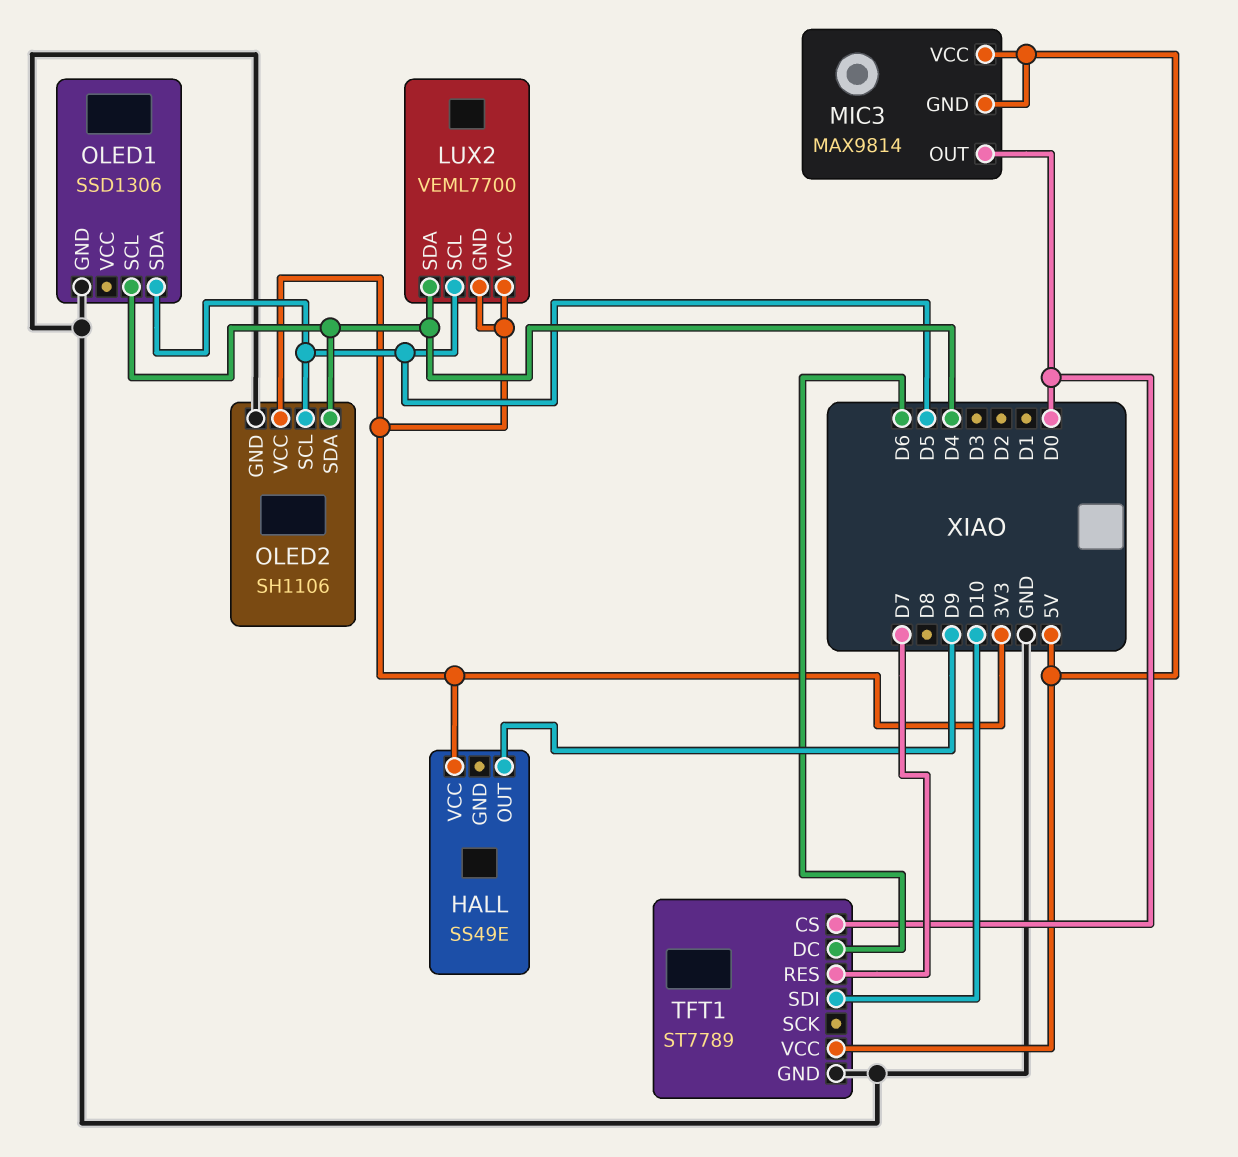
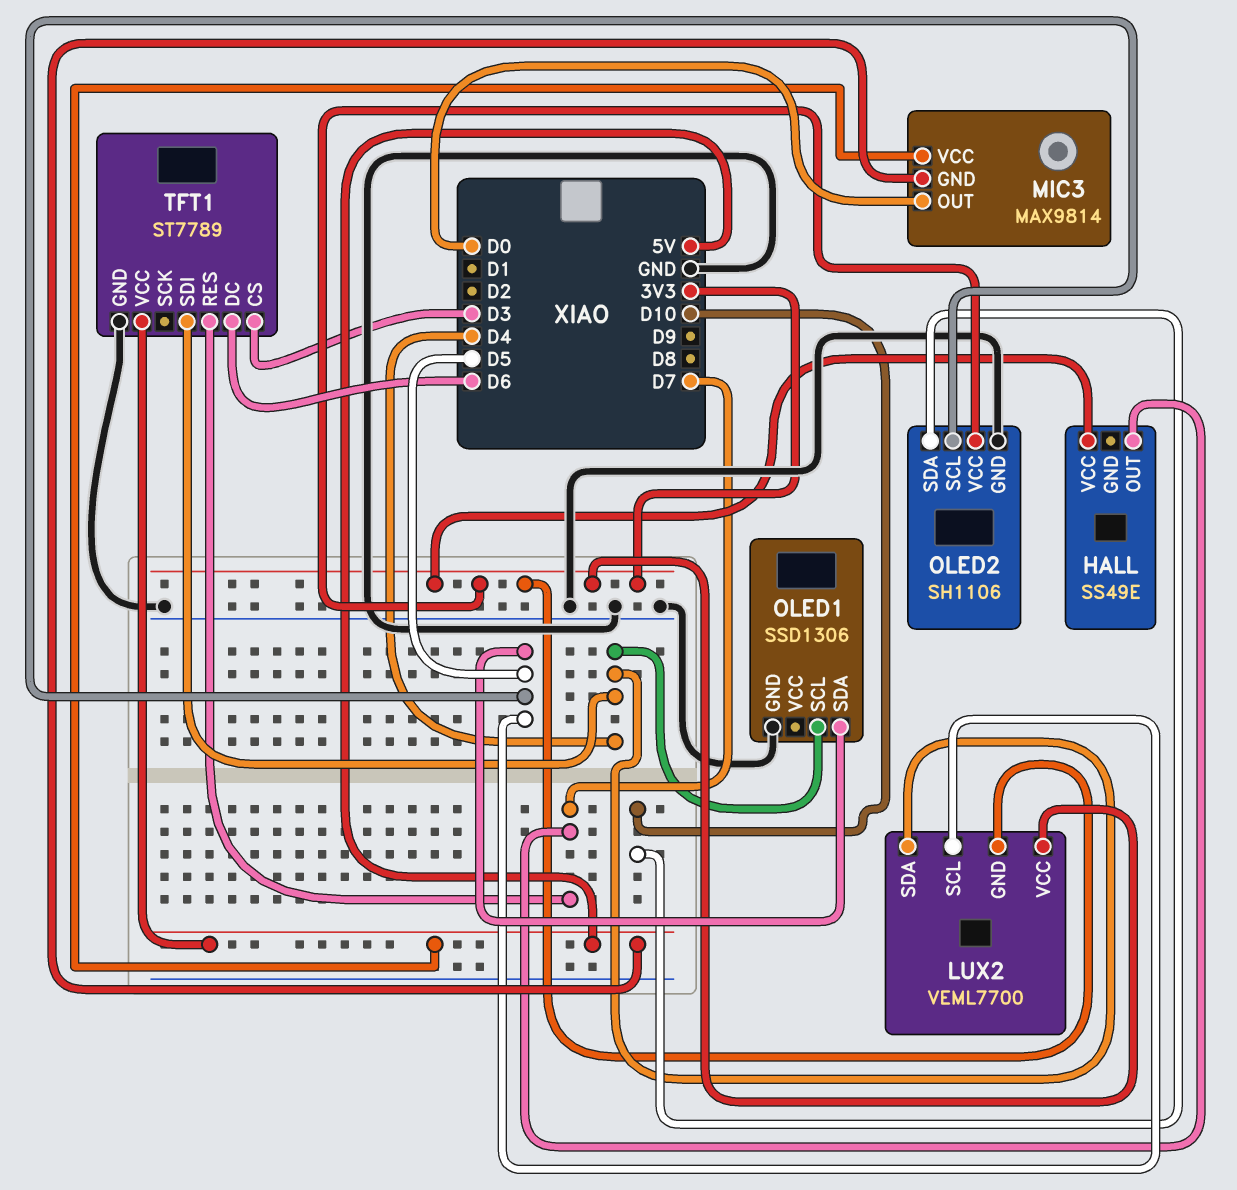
HALL pin OUT: D9 -> D7
OLED2 pin SDA: D4 -> D10
TFT1 pin CS: D0 -> D3
TFT1 pin SDI: D10 -> D4

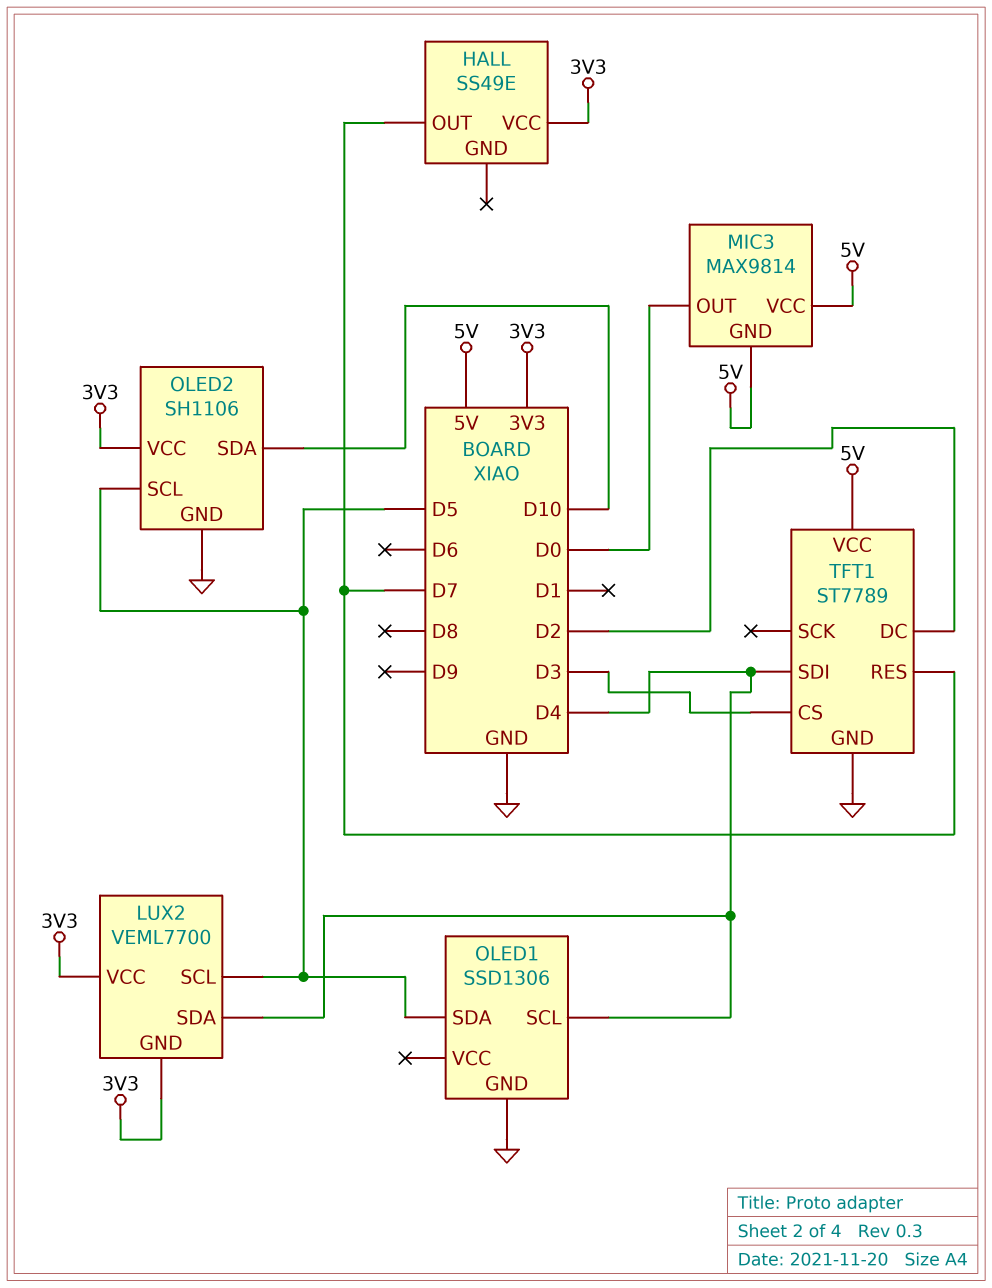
TFT1 pin DC: D6 -> D2

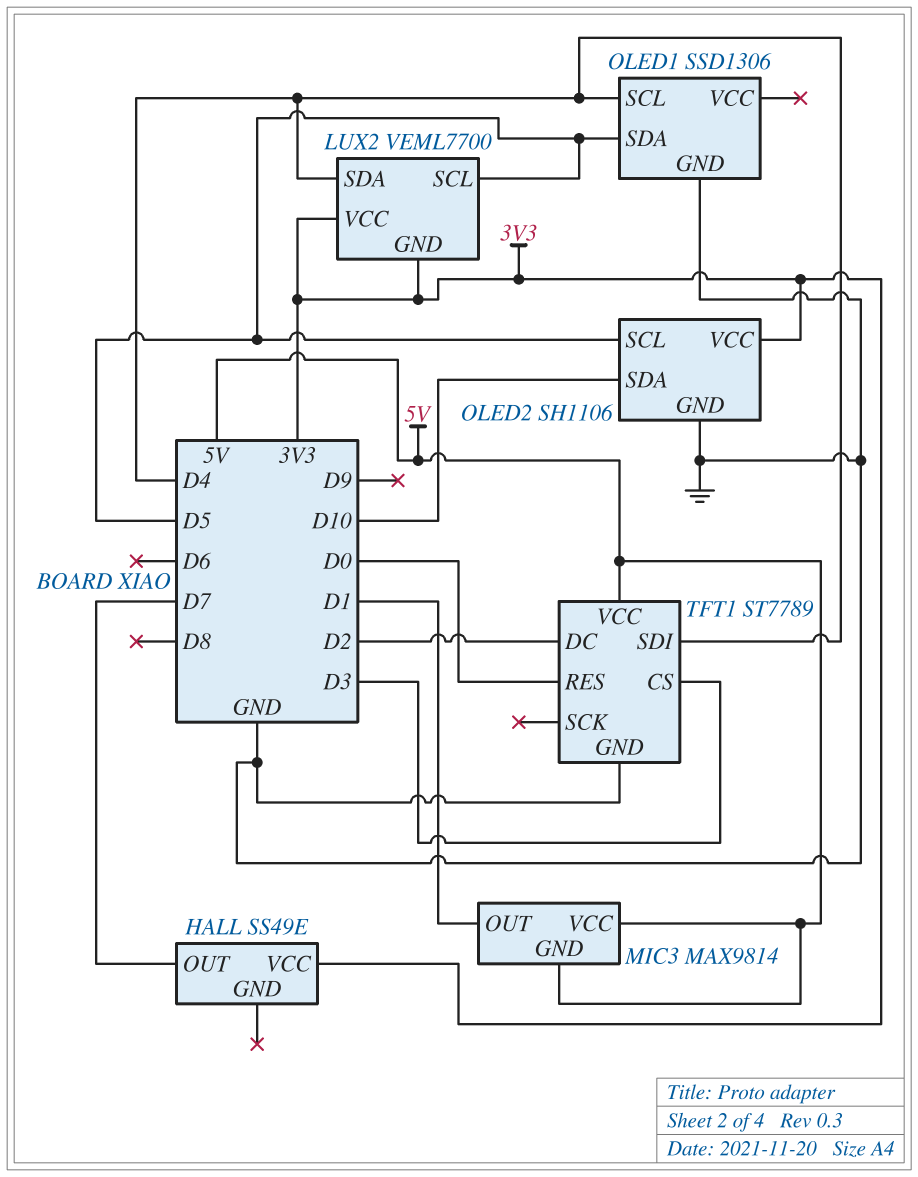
MIC3 pin OUT: D0 -> D1
TFT1 pin RES: D7 -> D0

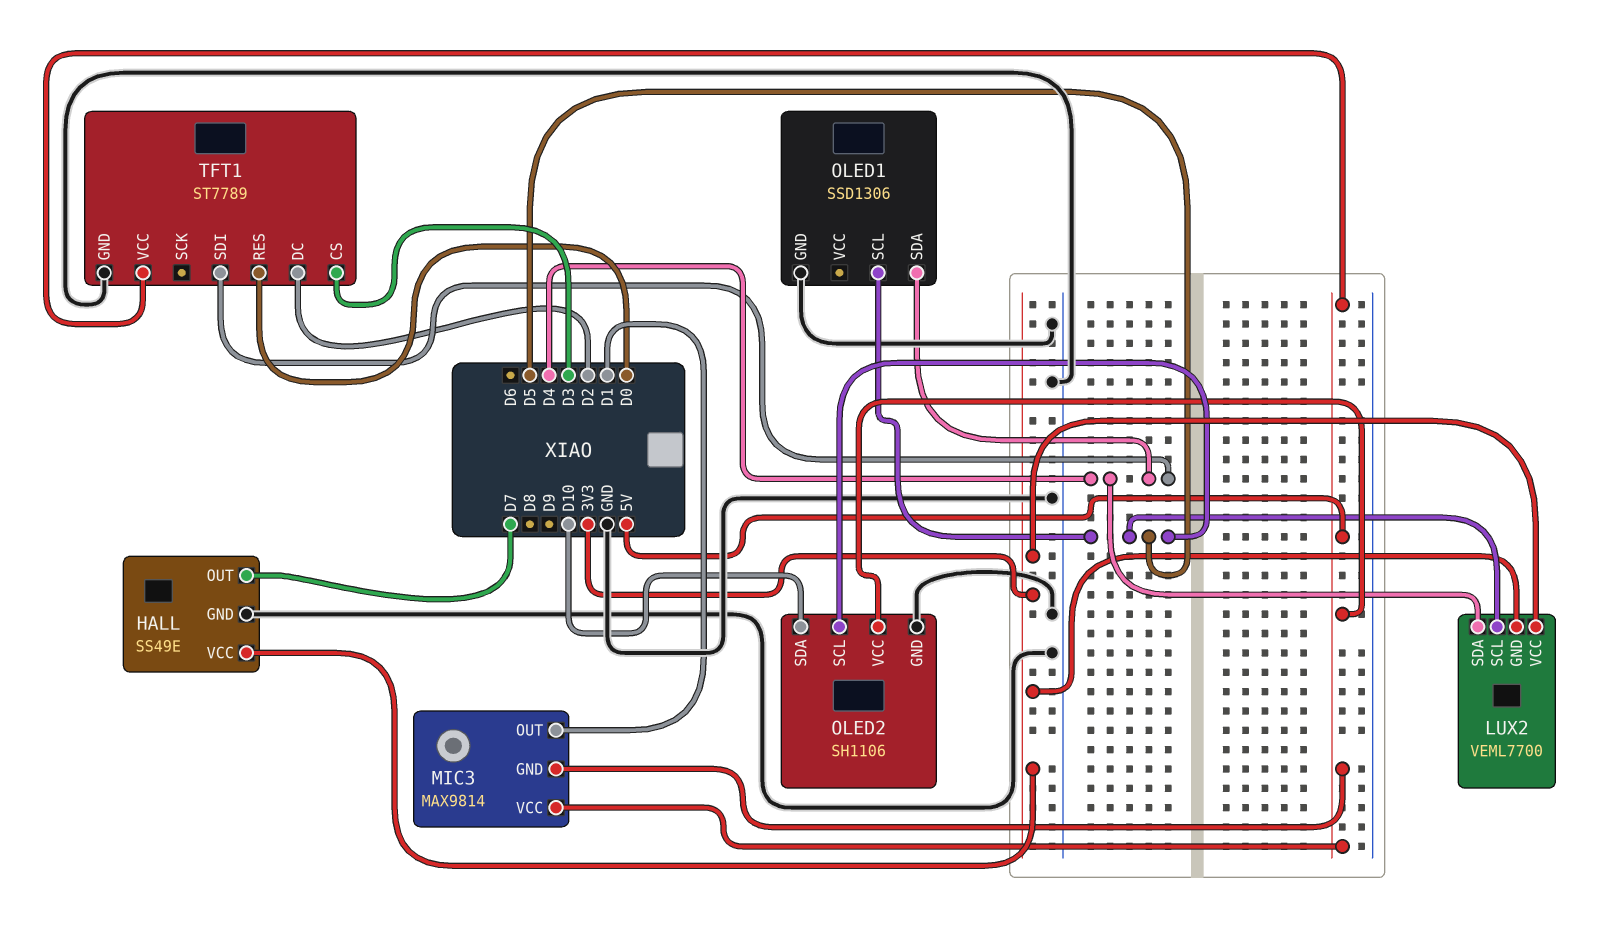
HALL pin GND: none -> GND
OLED1 pin SCL: D4 -> D5
OLED1 pin SDA: D5 -> D4
OLED2 pin VCC: 3V3 -> 5V

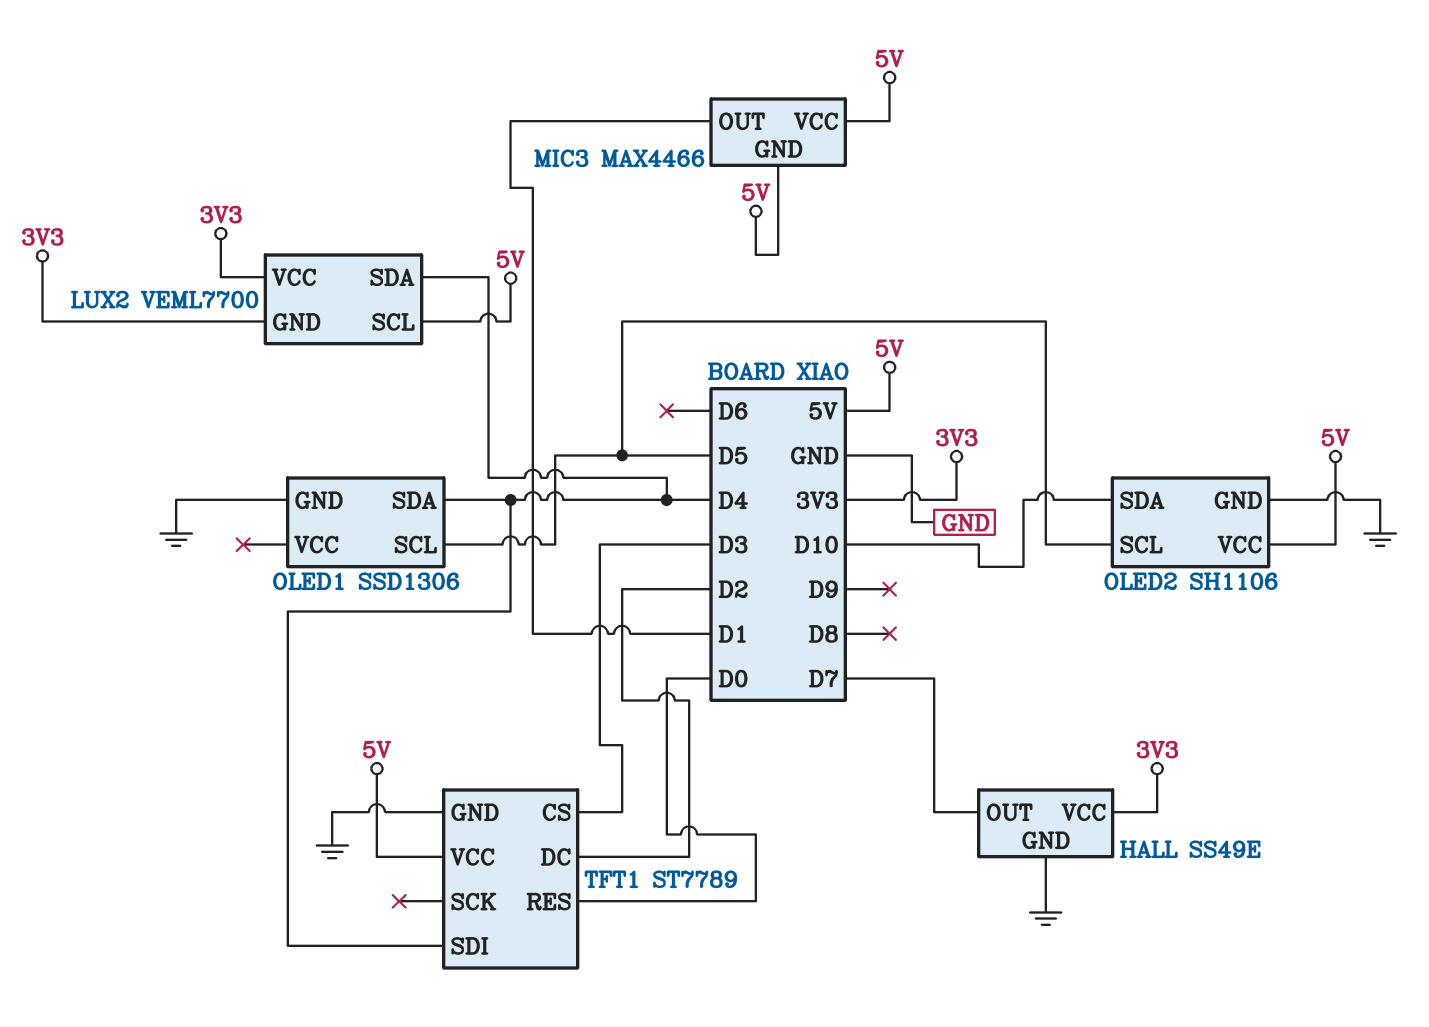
LUX2 pin SCL: D5 -> 5V
MIC3: MAX9814 -> MAX4466

